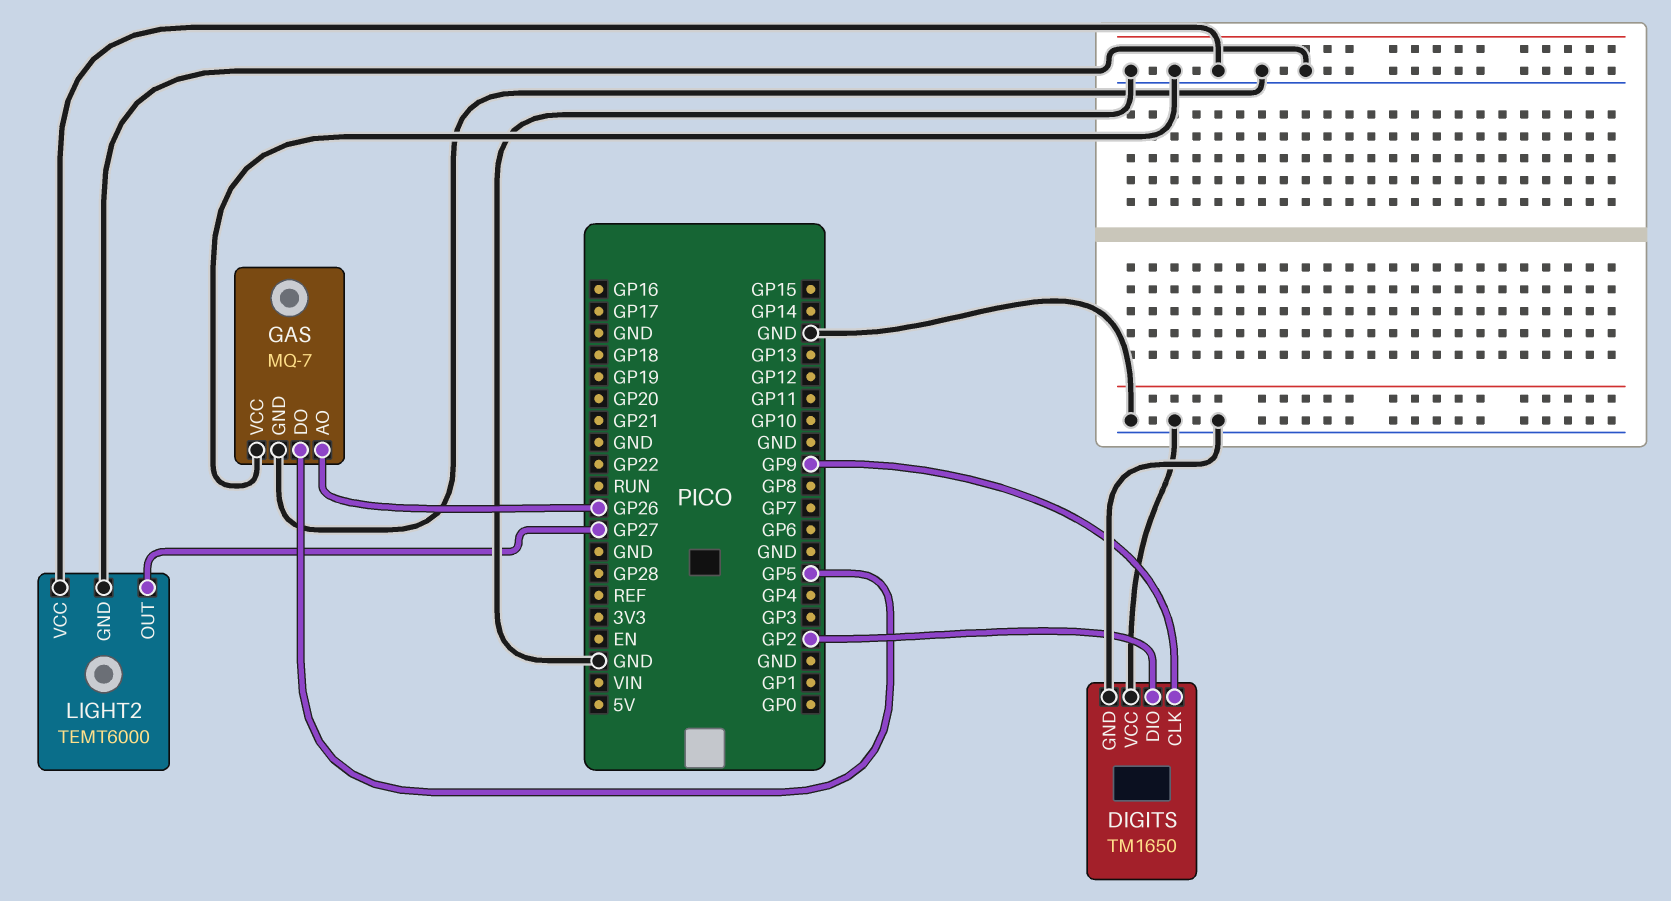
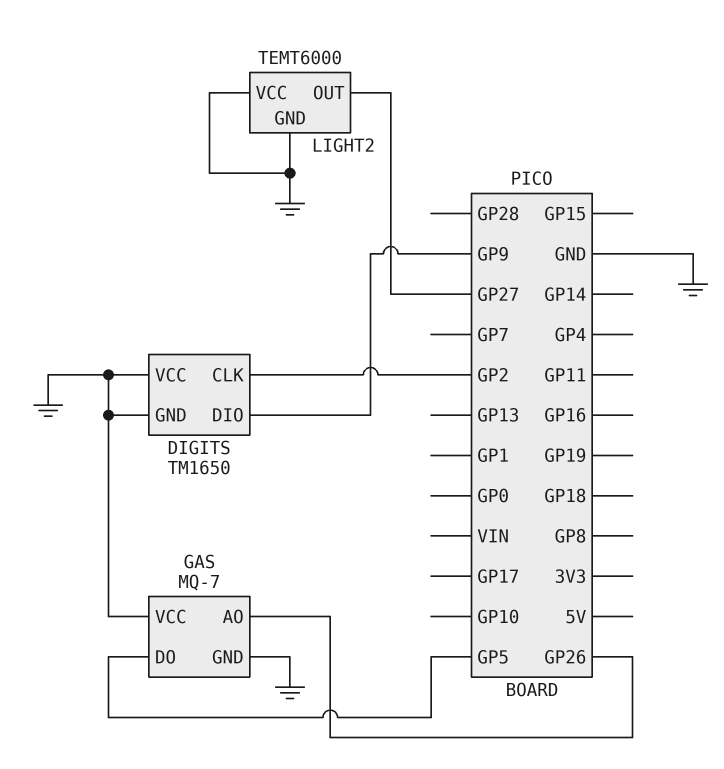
DIGITS pin CLK: GP9 -> GP2
DIGITS pin DIO: GP2 -> GP9

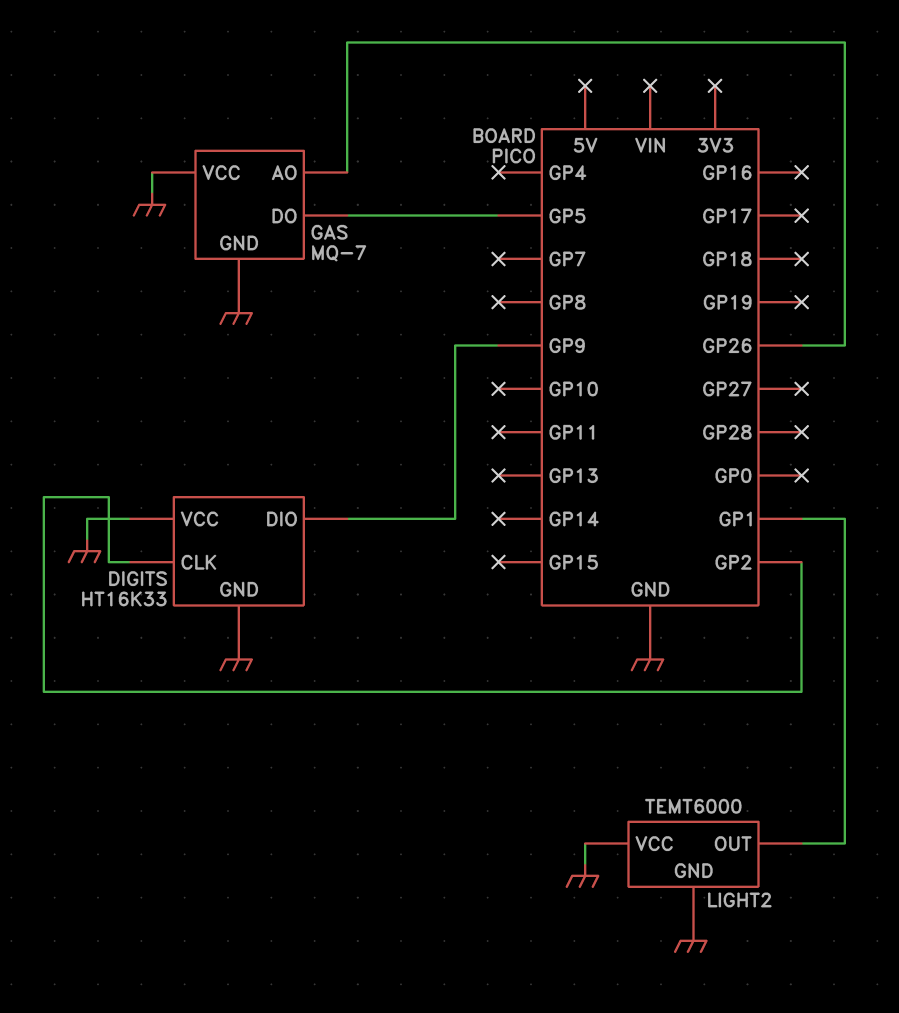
DIGITS: TM1650 -> HT16K33
LIGHT2 pin OUT: GP27 -> GP1

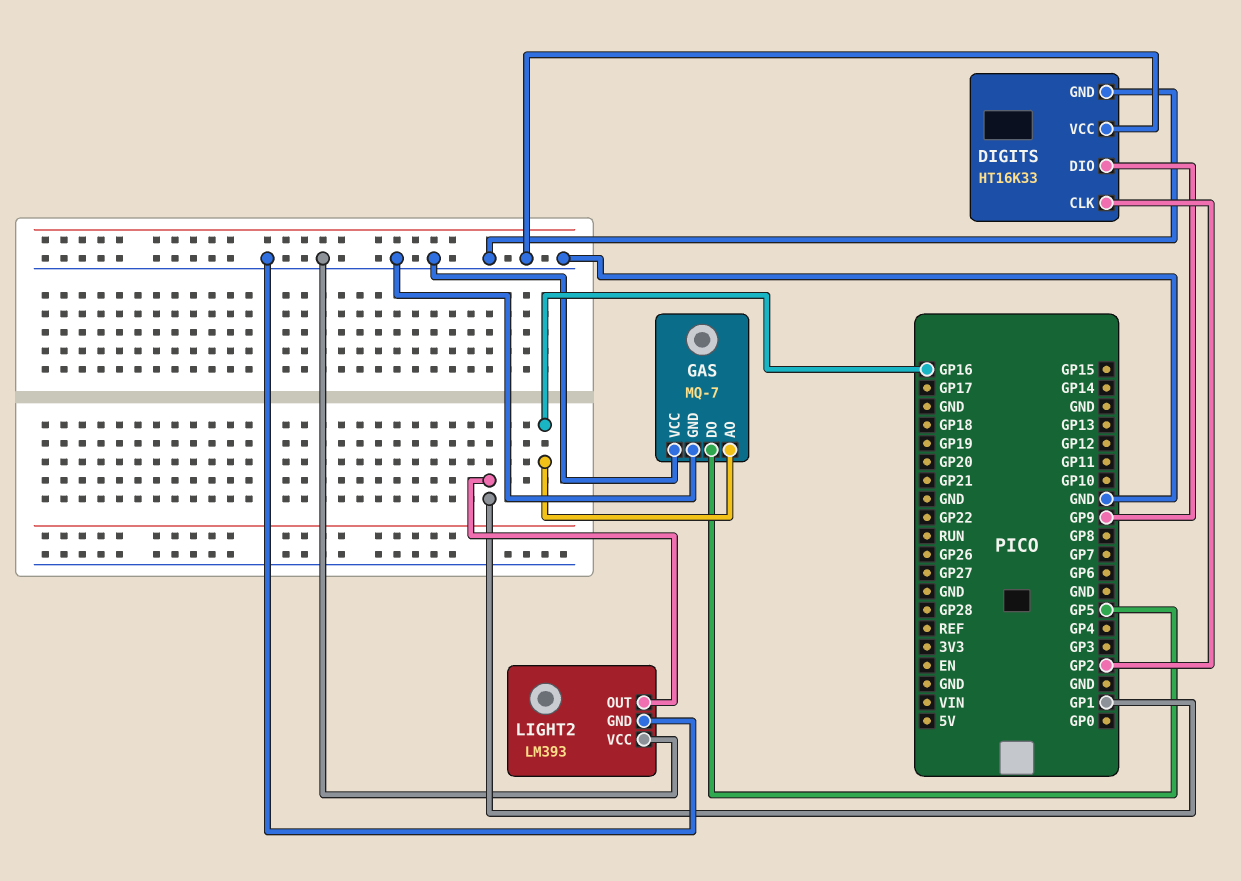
GAS pin AO: GP26 -> GP16
LIGHT2: TEMT6000 -> LM393

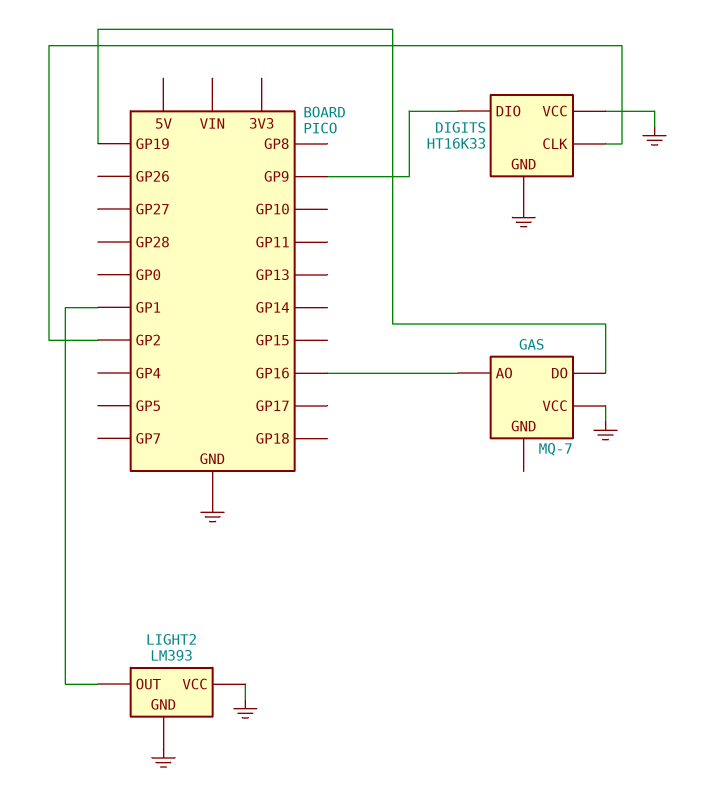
GAS pin DO: GP5 -> GP19
GAS pin GND: GND -> none

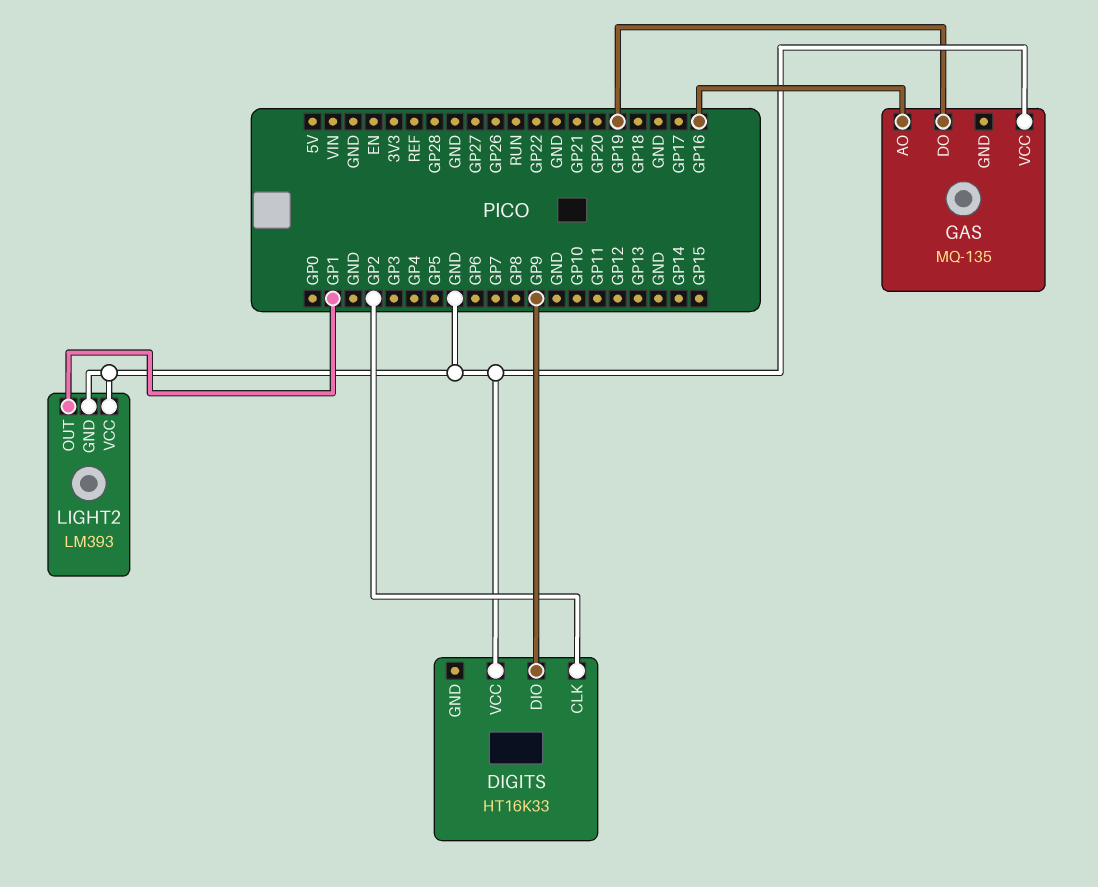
DIGITS pin GND: GND -> none
GAS: MQ-7 -> MQ-135

